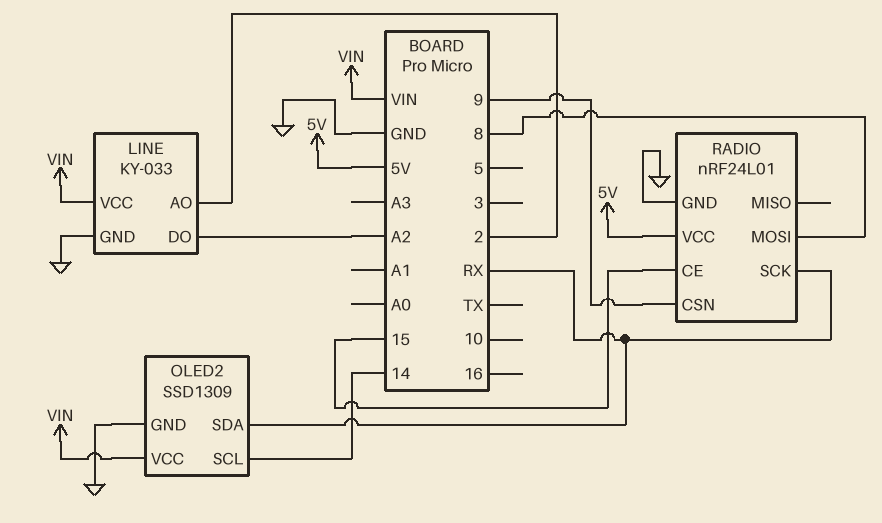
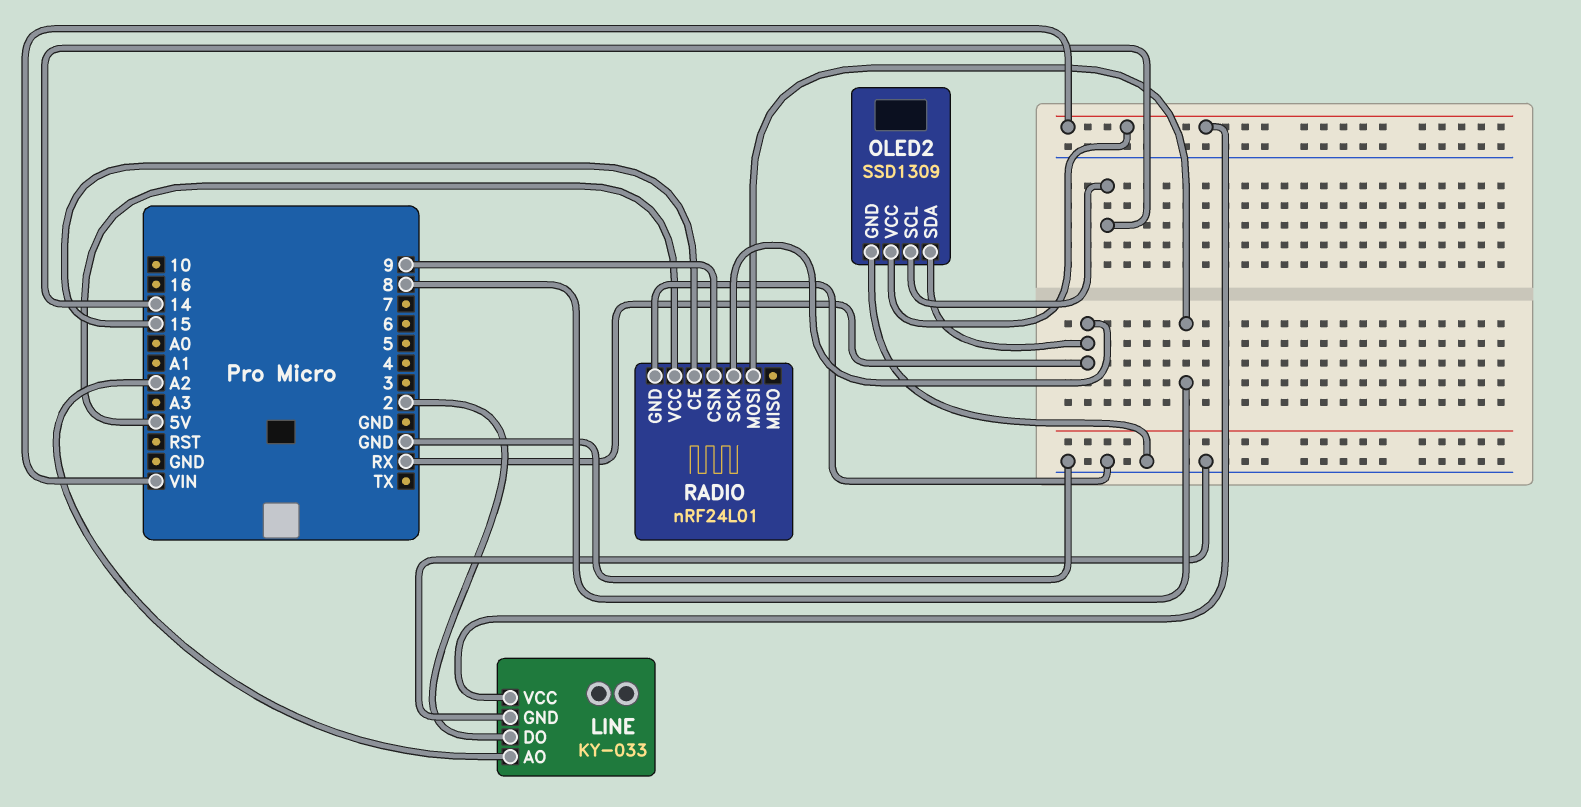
LINE pin AO: 2 -> A2
LINE pin DO: A2 -> 2

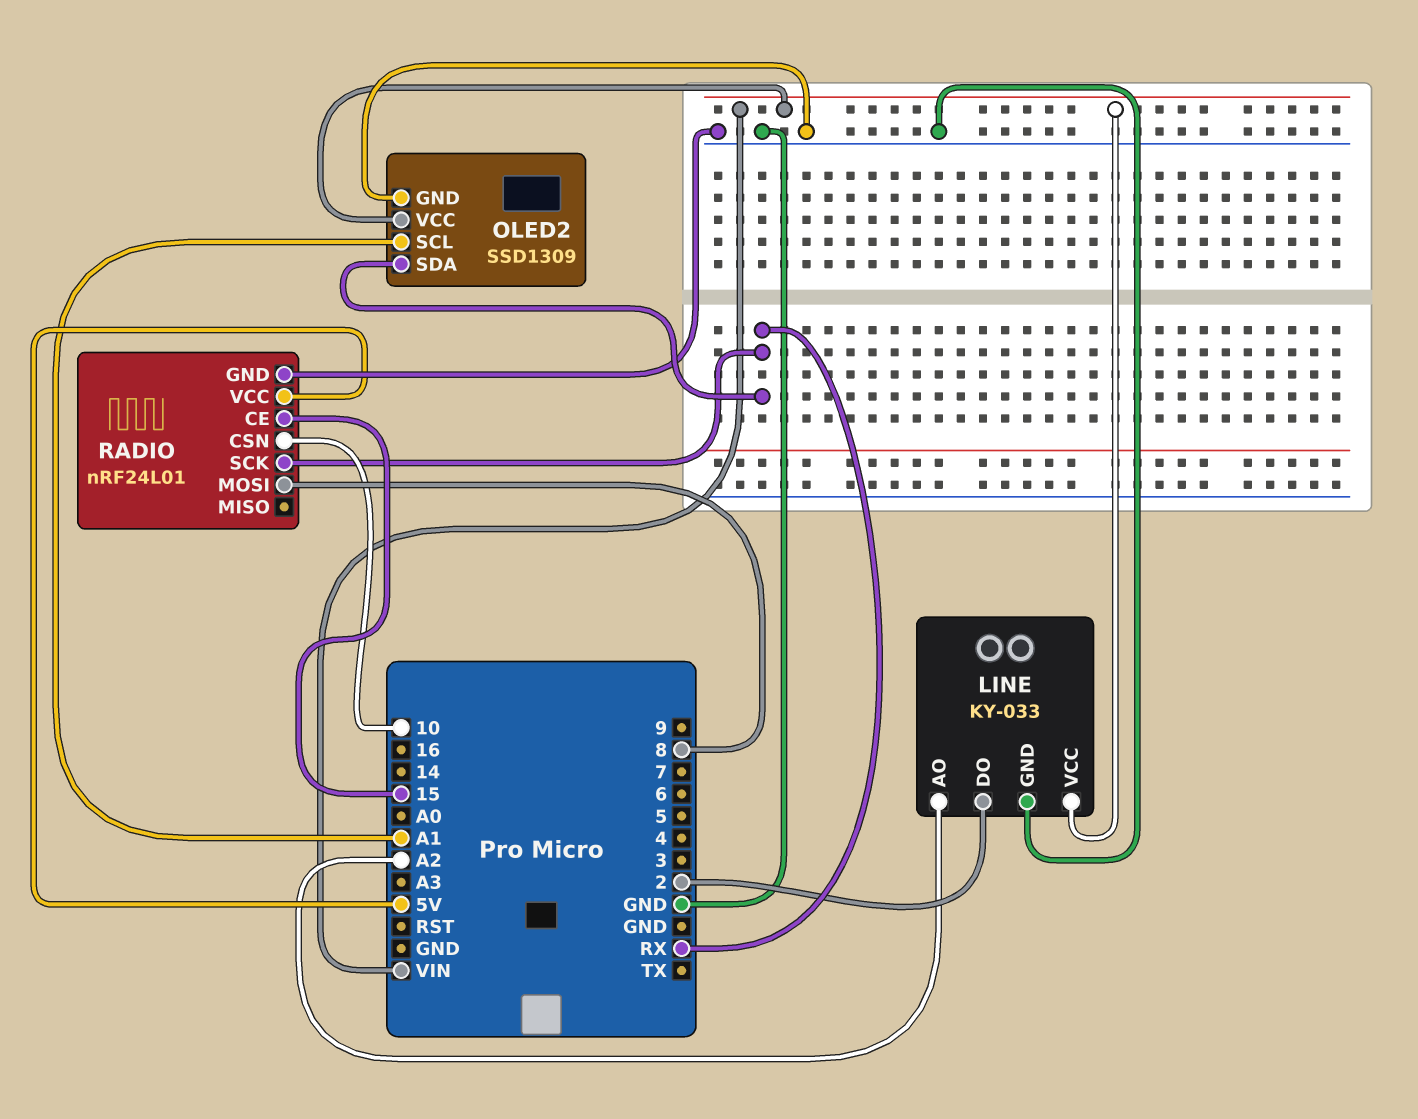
OLED2 pin SCL: 14 -> A1
RADIO pin CSN: 9 -> 10

